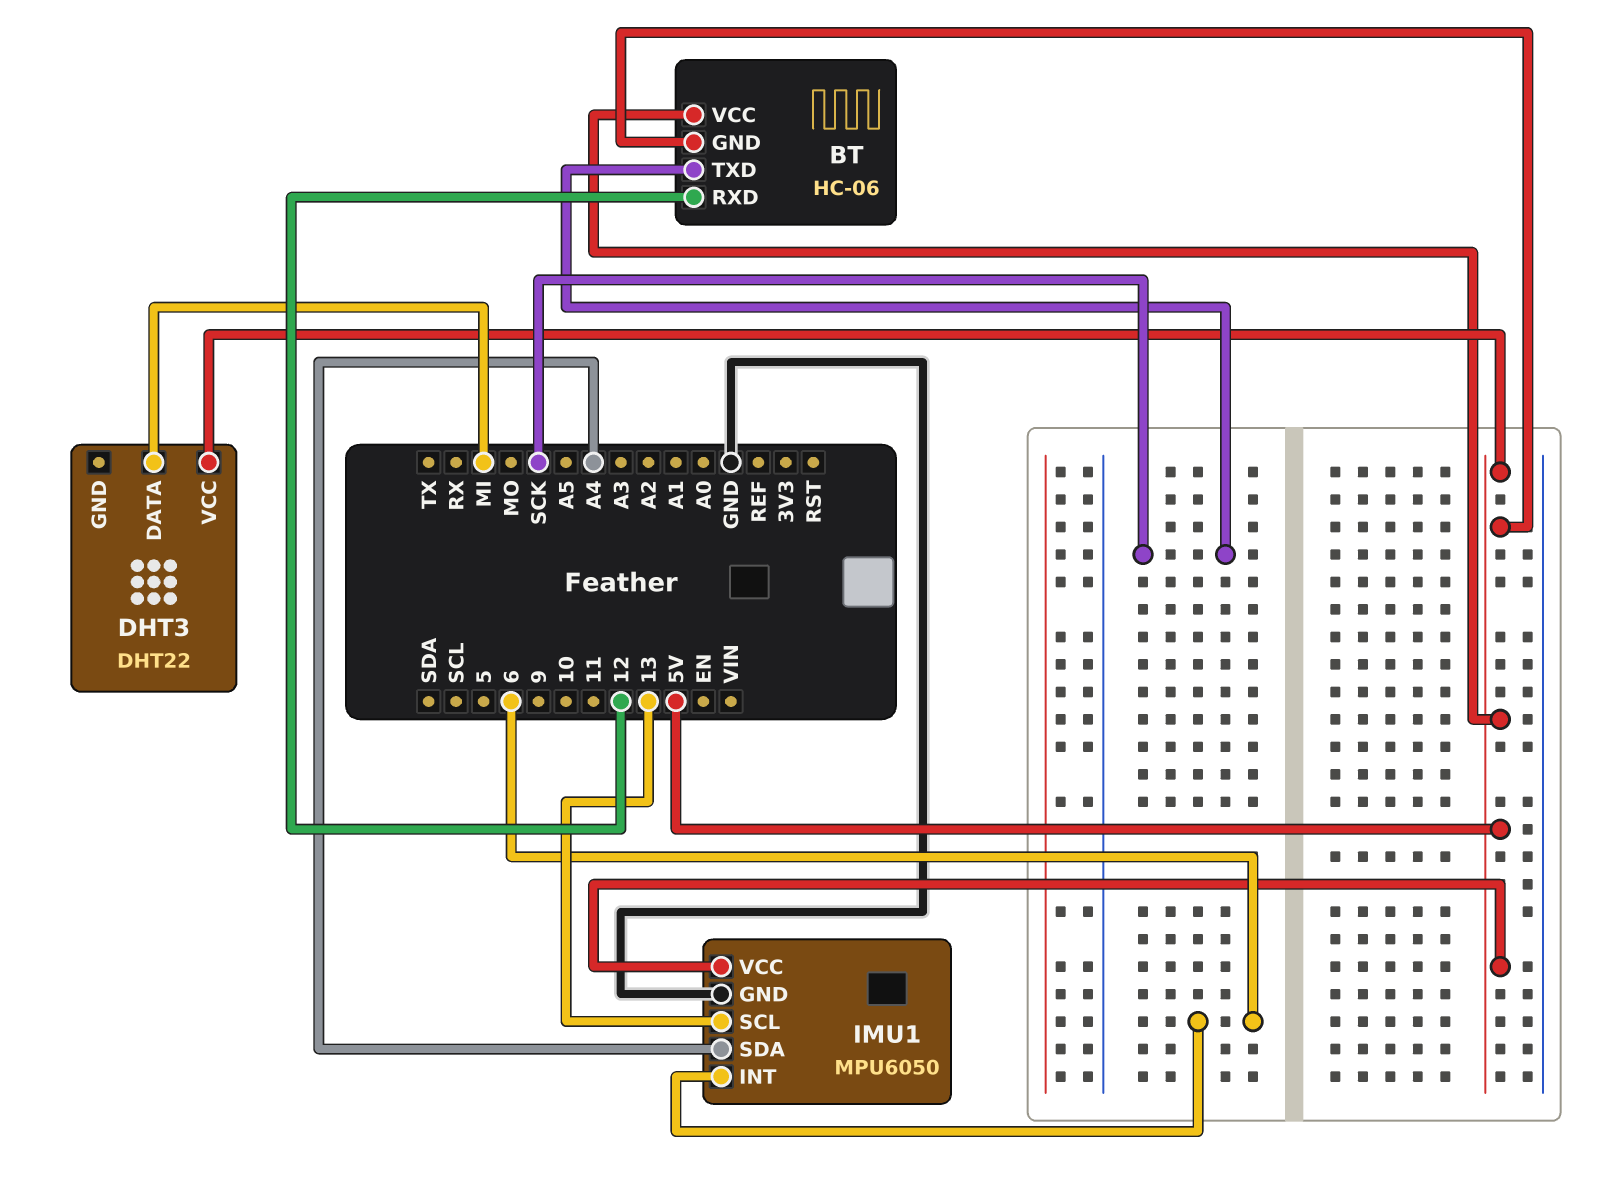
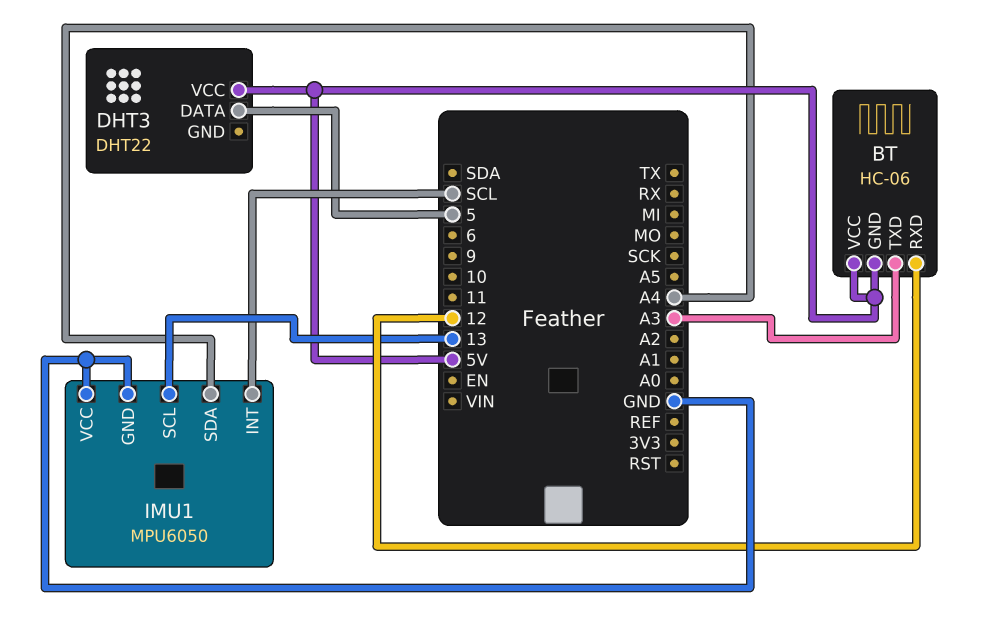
BT pin TXD: SCK -> A3
DHT3 pin DATA: MI -> 5
IMU1 pin INT: 6 -> SCL
IMU1 pin VCC: 5V -> GND

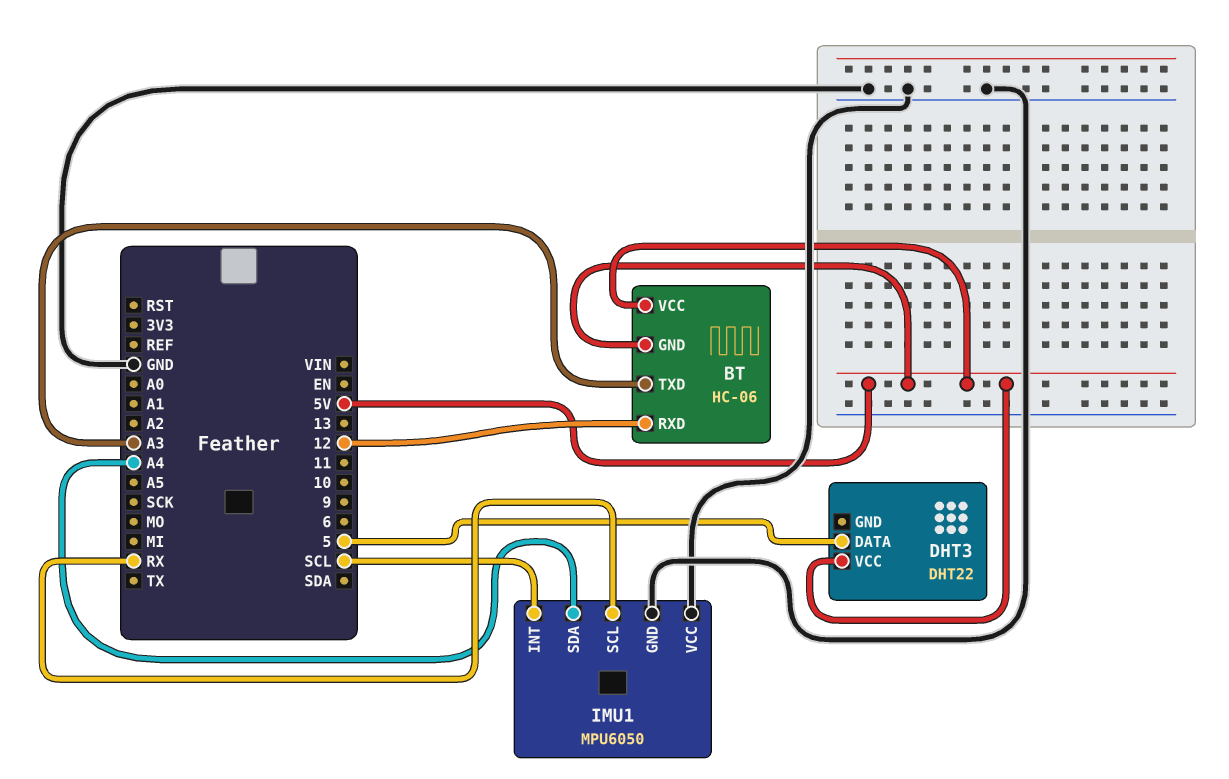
IMU1 pin SCL: 13 -> RX

